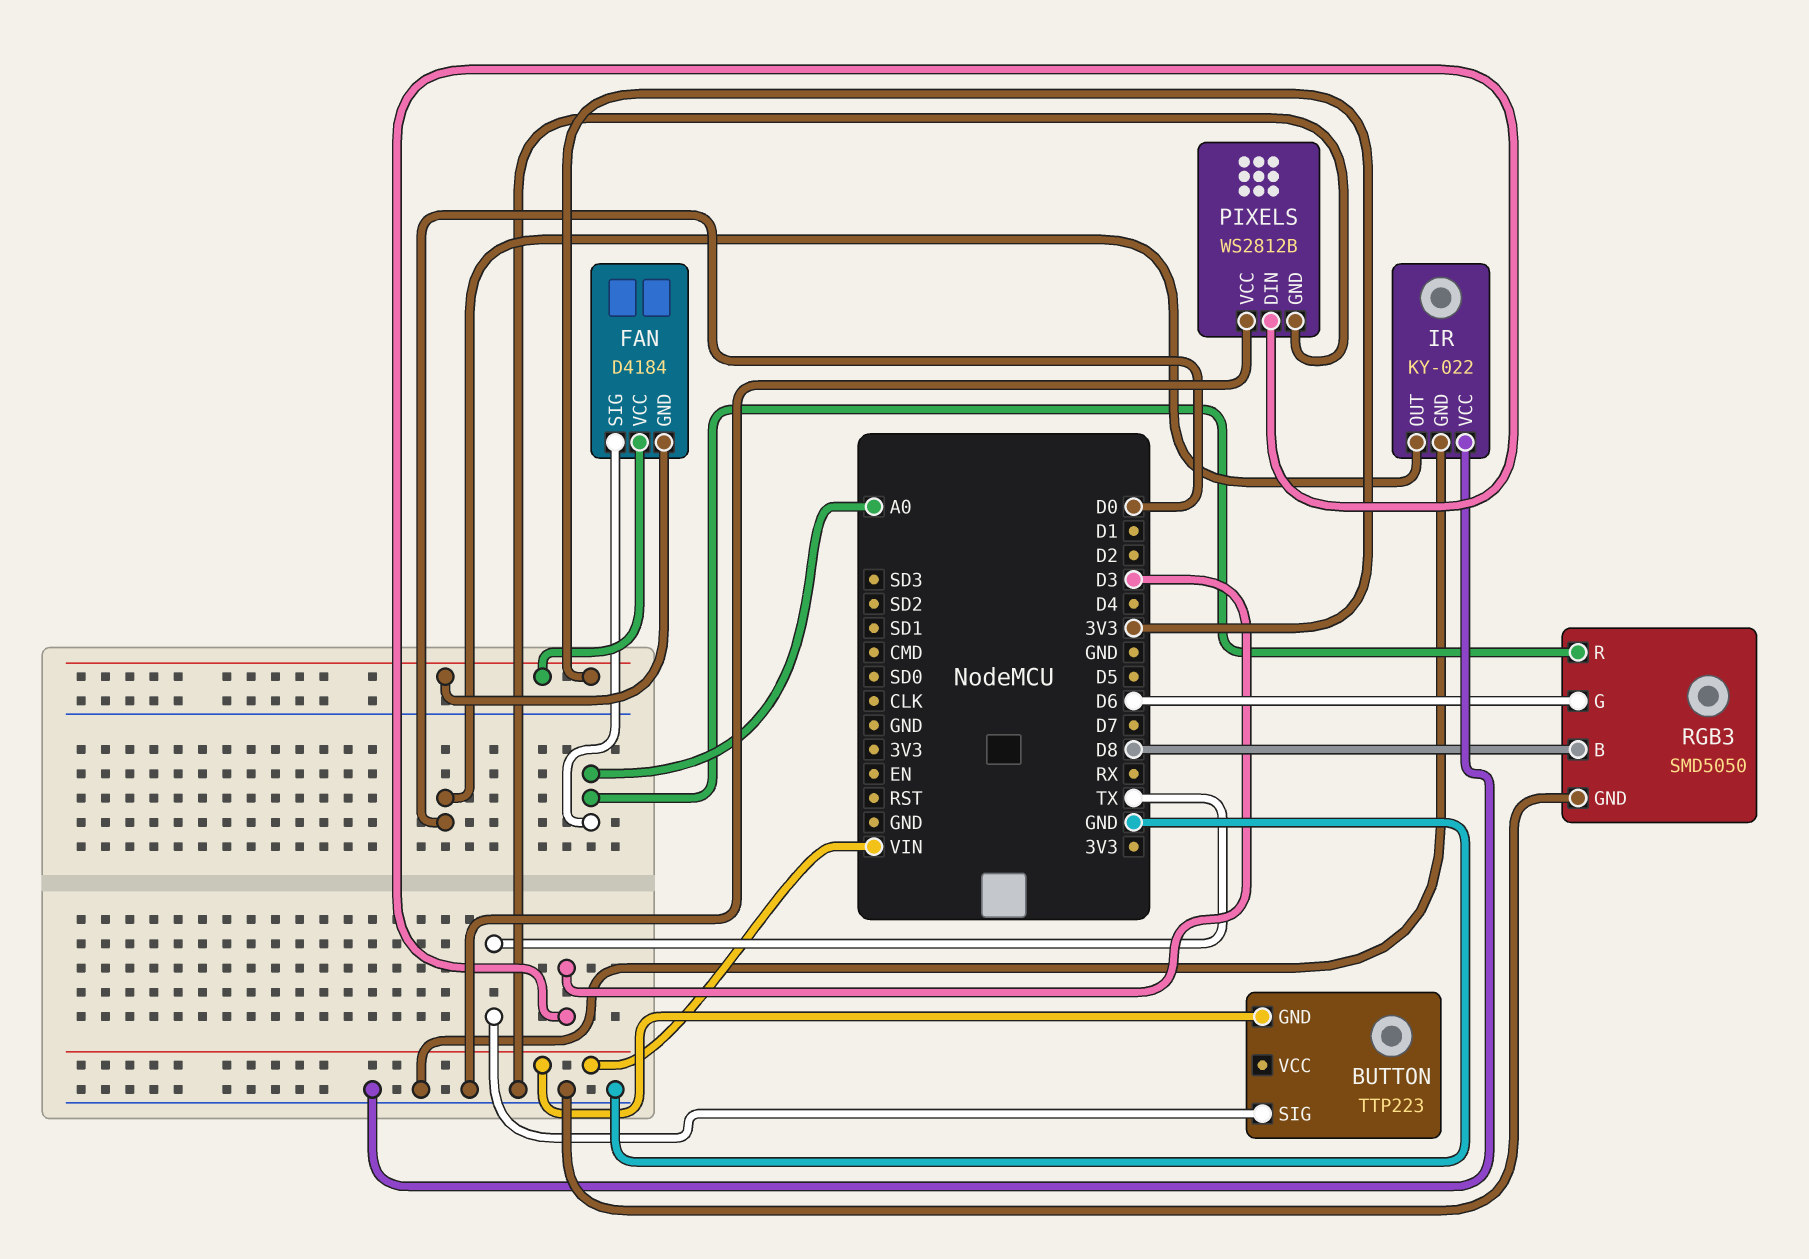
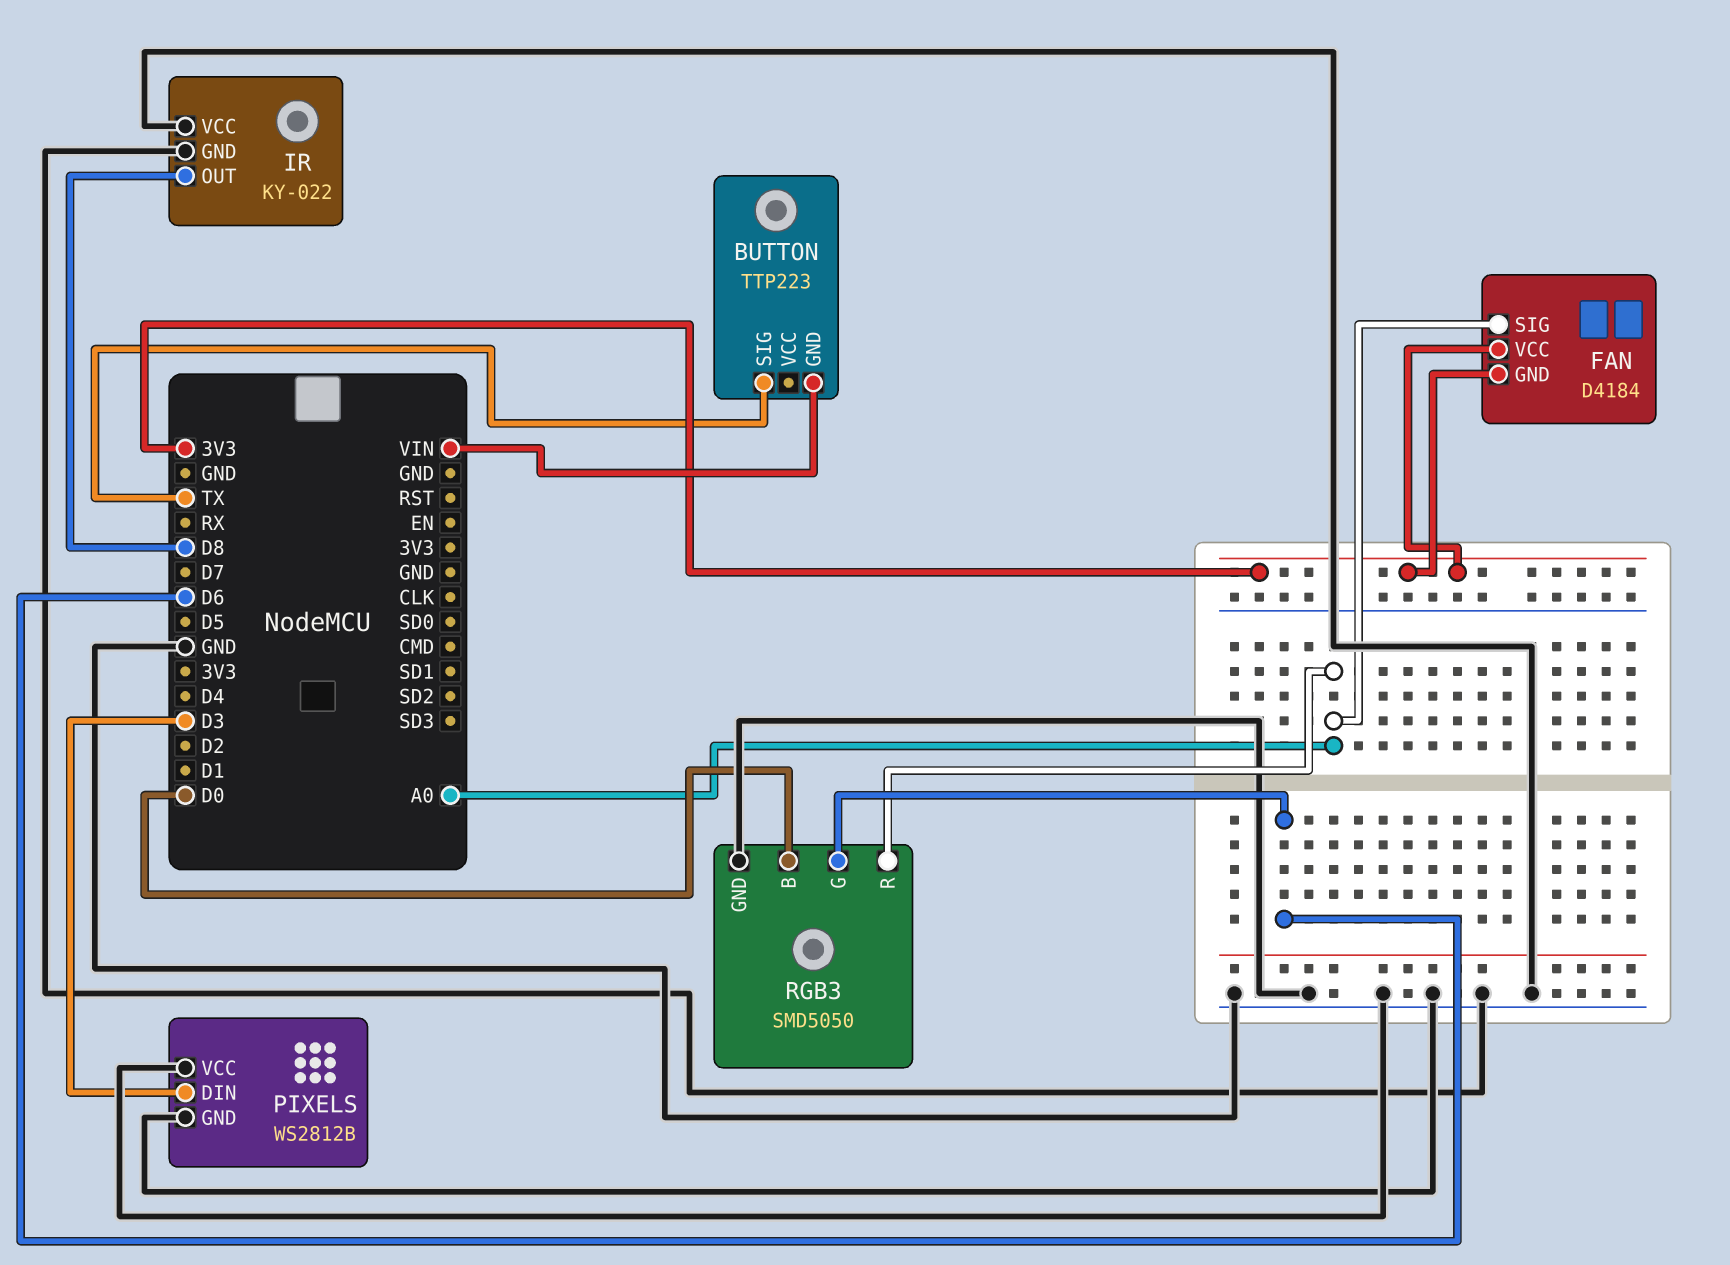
IR pin OUT: D0 -> D8
RGB3 pin B: D8 -> D0

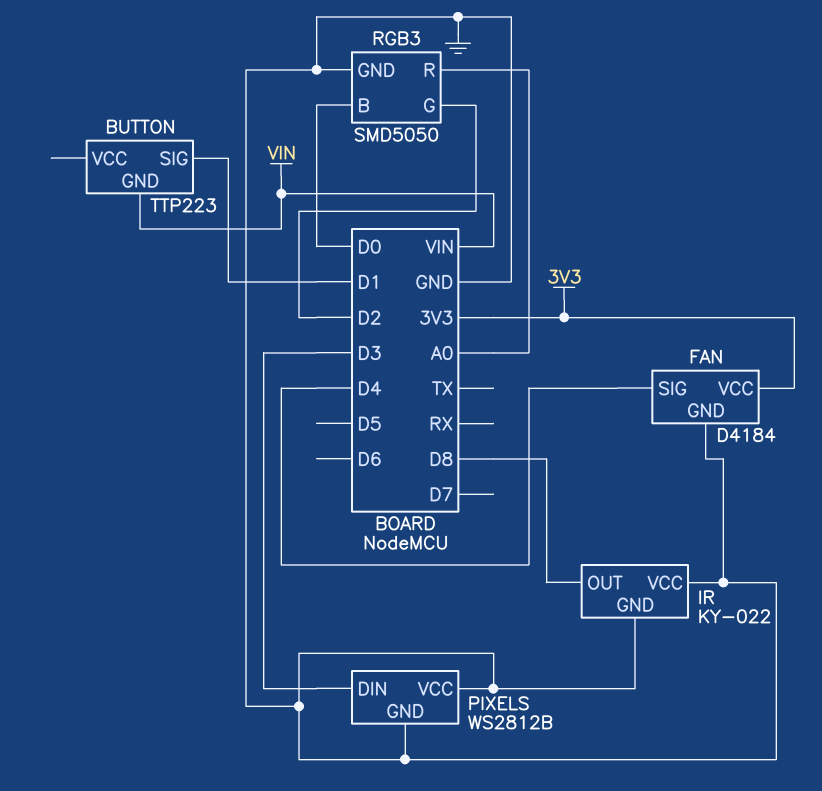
BUTTON pin SIG: TX -> D1
FAN pin GND: 3V3 -> GND
FAN pin SIG: A0 -> D4
RGB3 pin G: D6 -> D2

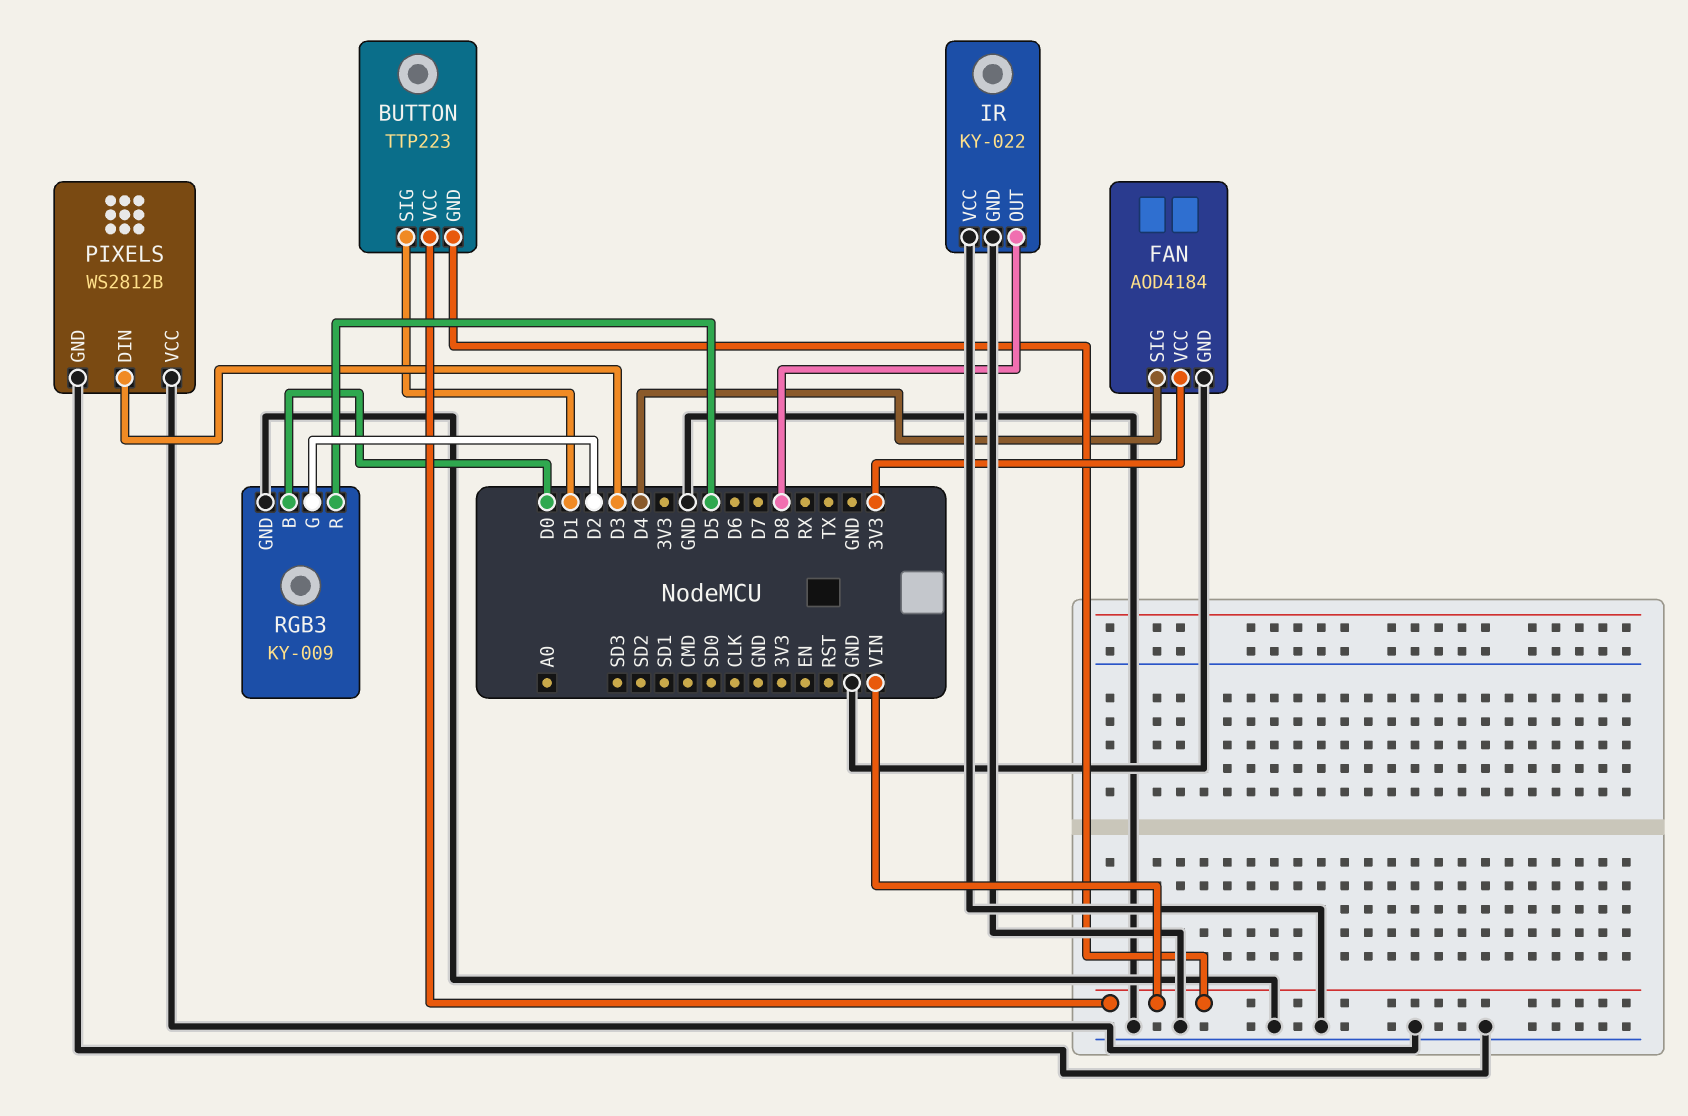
BUTTON pin VCC: none -> VIN
FAN: D4184 -> AOD4184
RGB3: SMD5050 -> KY-009
RGB3 pin R: A0 -> D5

